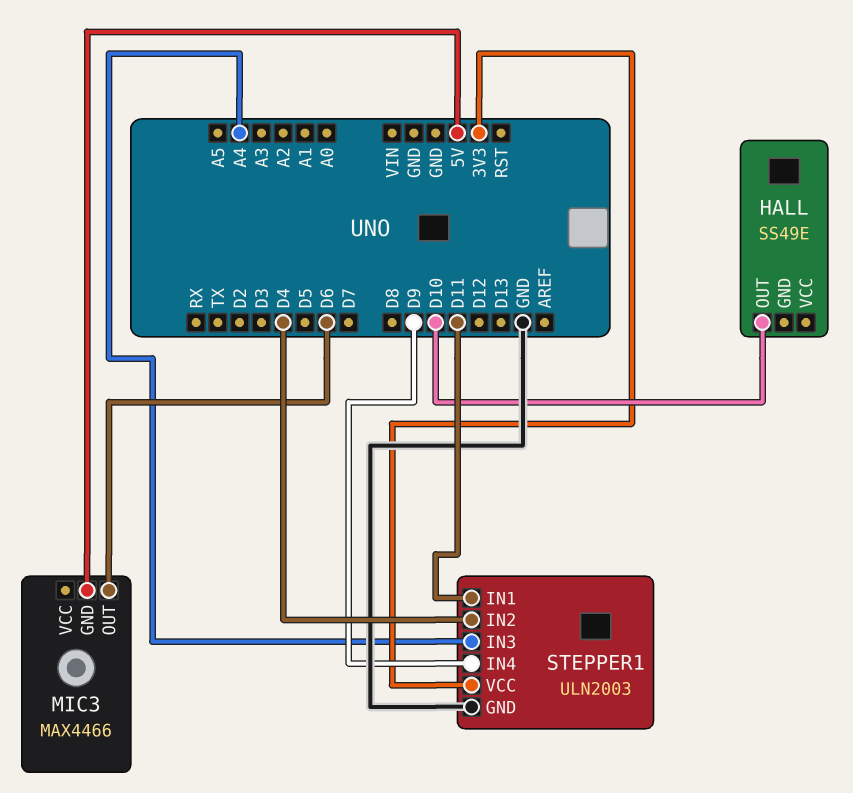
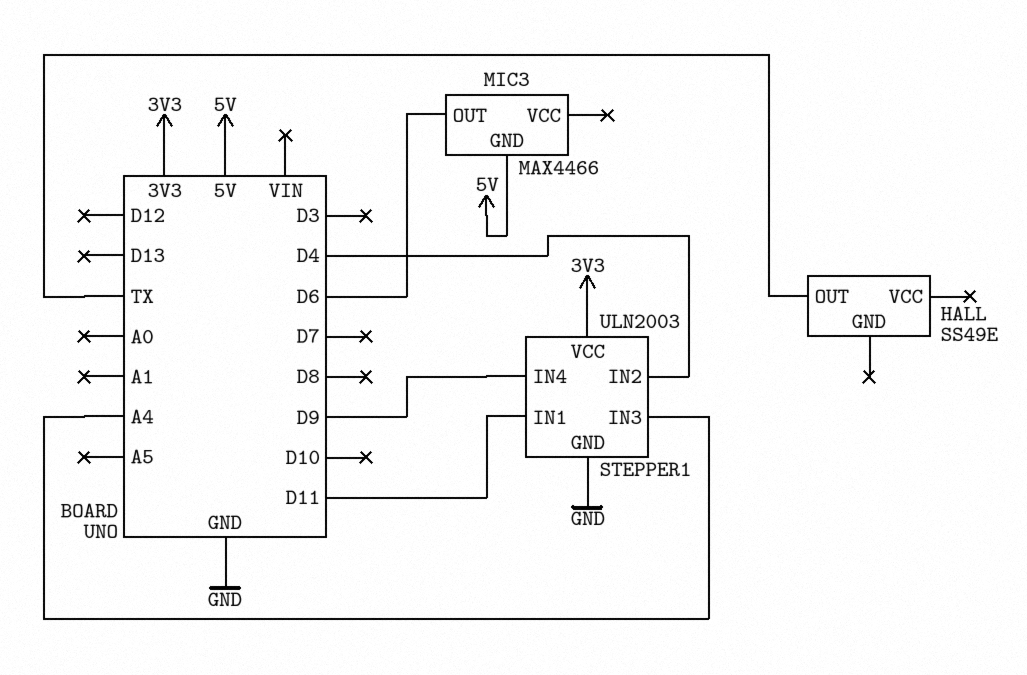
HALL pin OUT: D10 -> TX

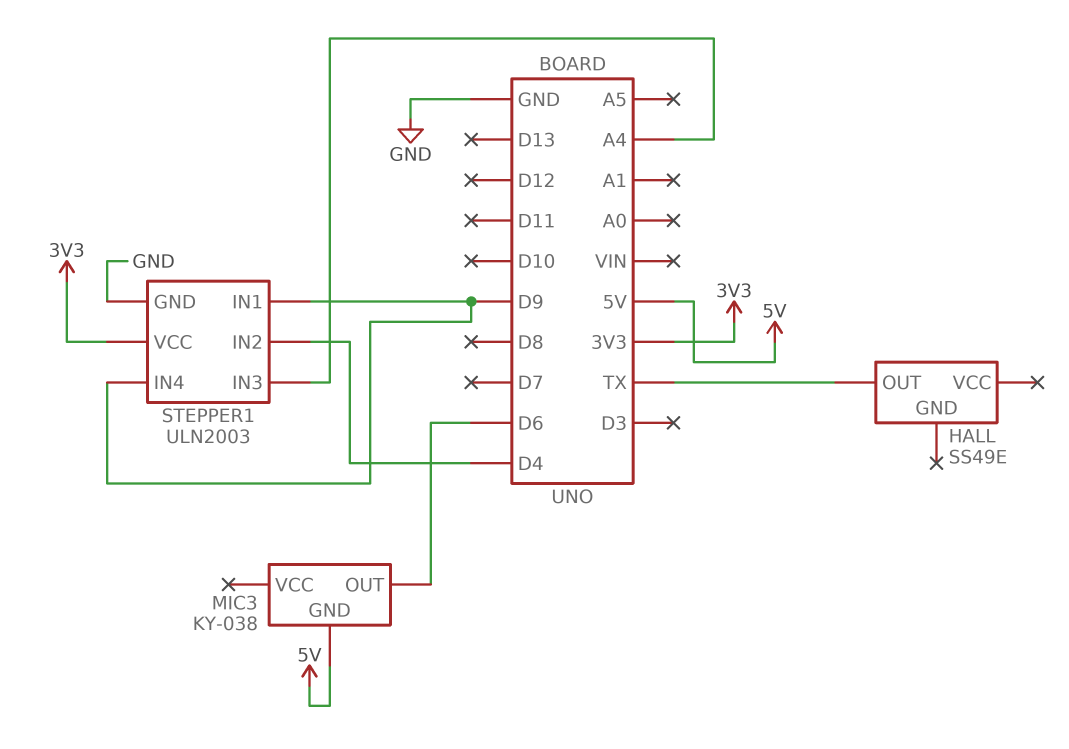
MIC3: MAX4466 -> KY-038
STEPPER1 pin IN1: D11 -> D9

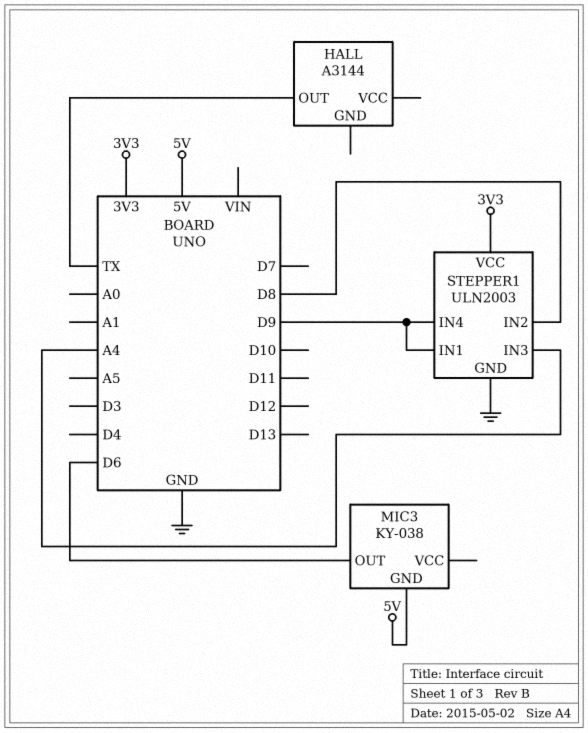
HALL: SS49E -> A3144
STEPPER1 pin IN2: D4 -> D8

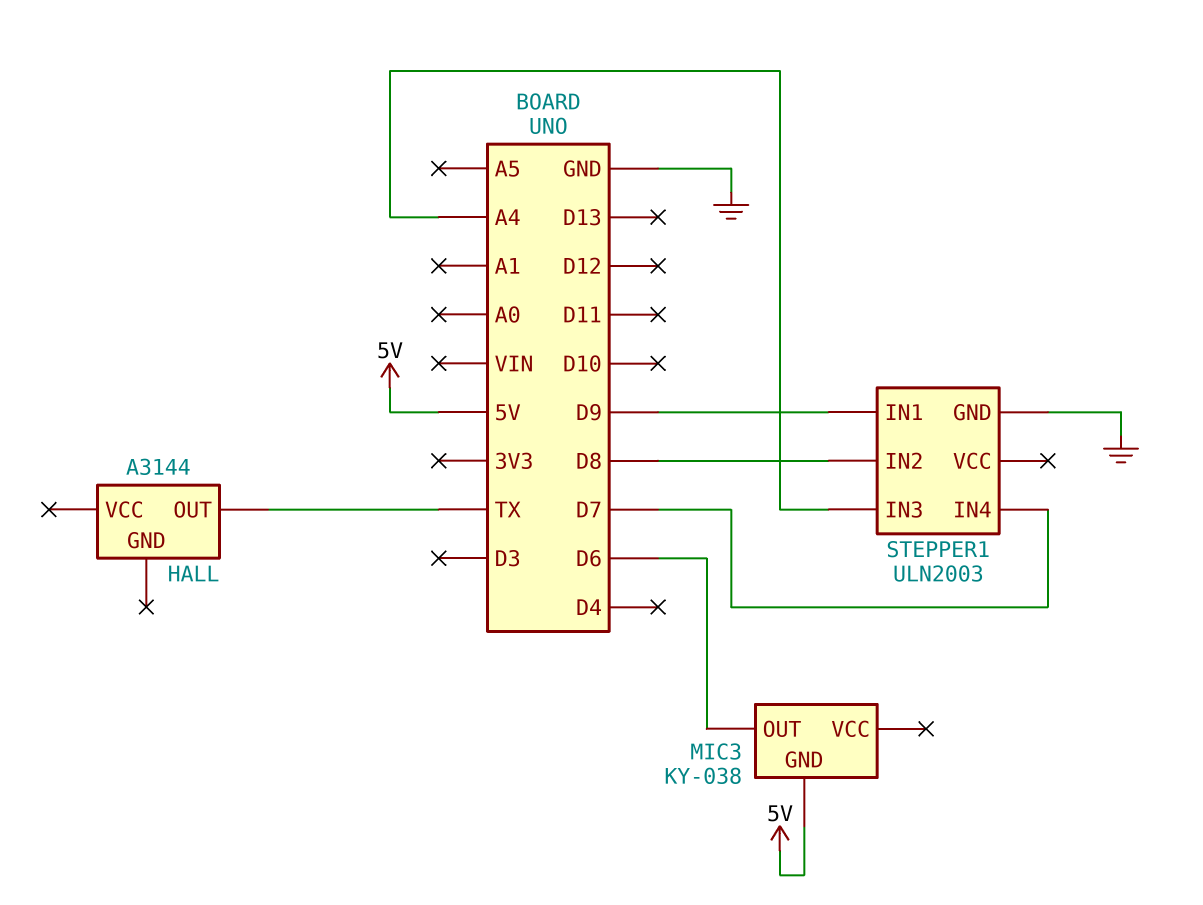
STEPPER1 pin IN4: D9 -> D7
STEPPER1 pin VCC: 3V3 -> none

